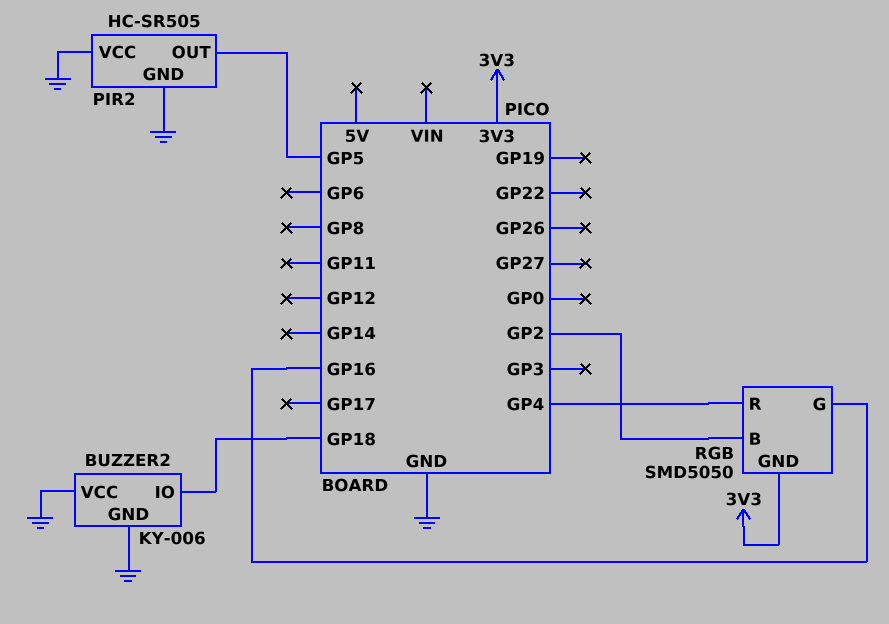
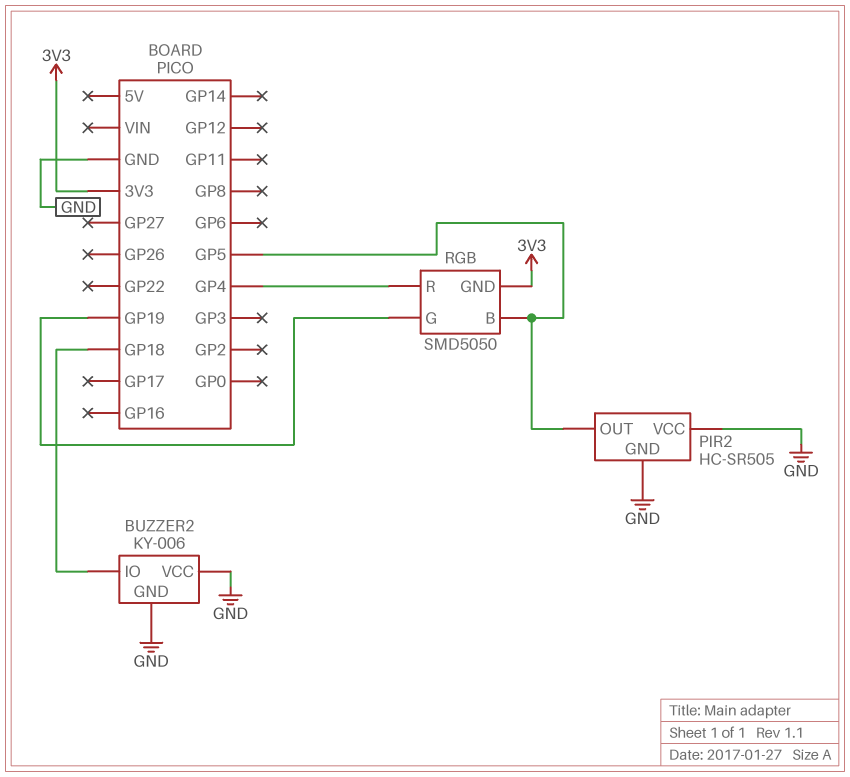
RGB pin B: GP2 -> GP5
RGB pin G: GP16 -> GP19

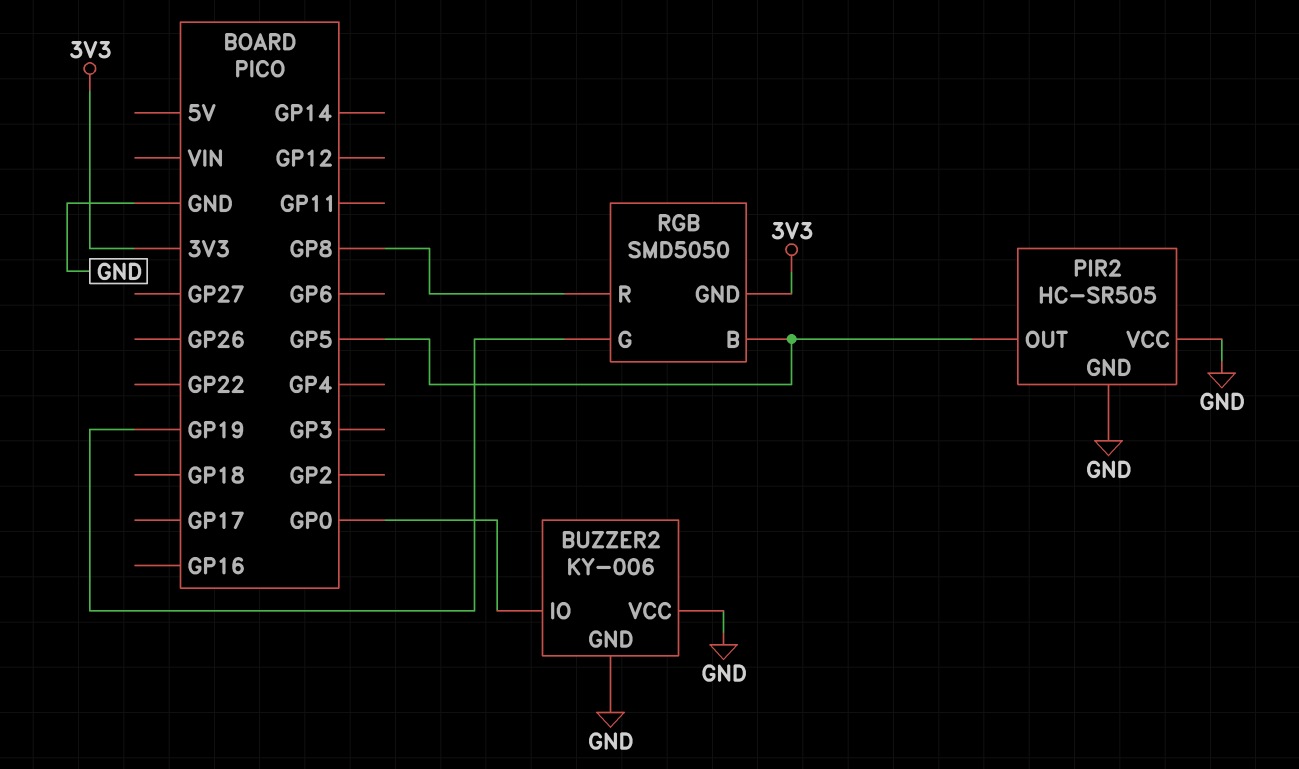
BUZZER2 pin IO: GP18 -> GP0
RGB pin R: GP4 -> GP8

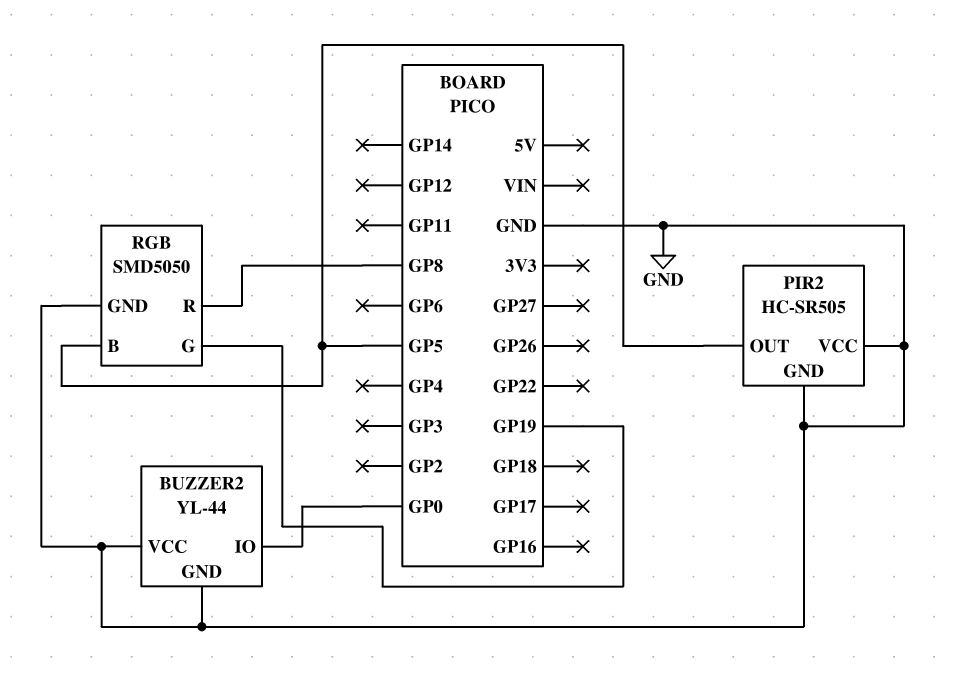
BUZZER2: KY-006 -> YL-44
RGB pin GND: 3V3 -> GND

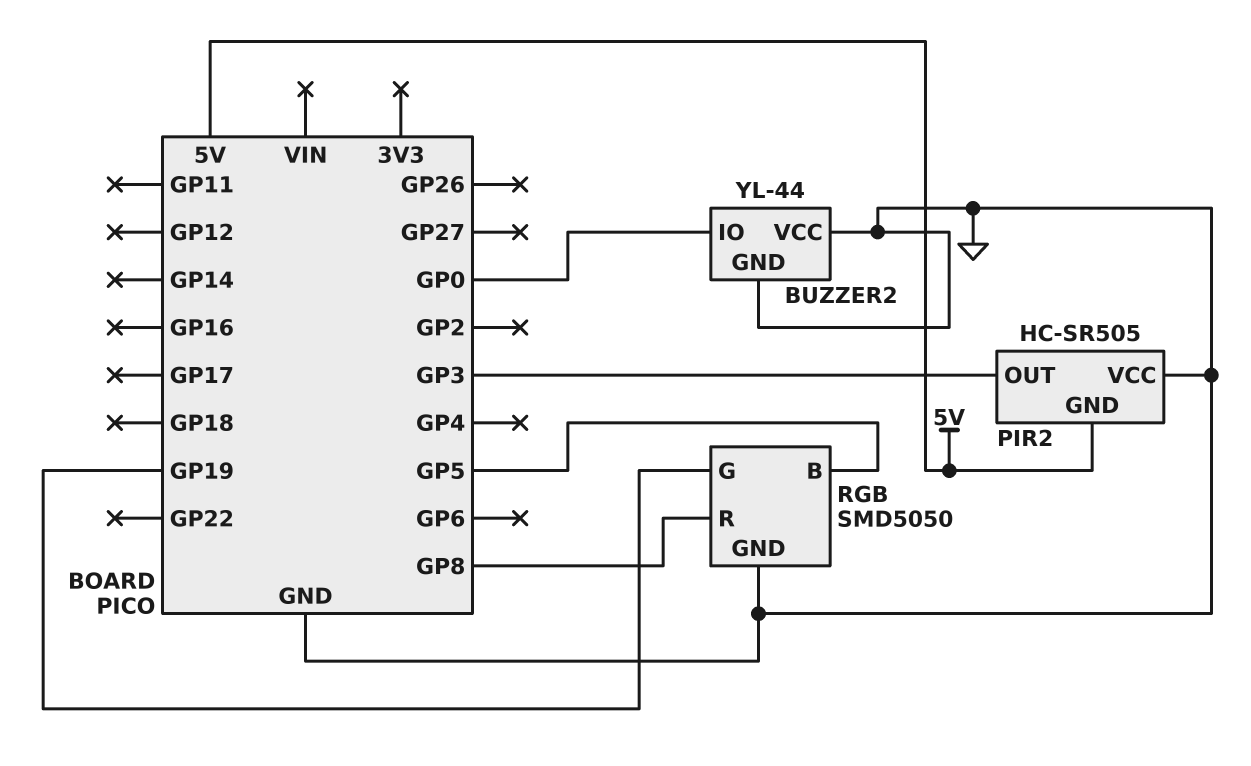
PIR2 pin GND: GND -> 5V
PIR2 pin OUT: GP5 -> GP3

